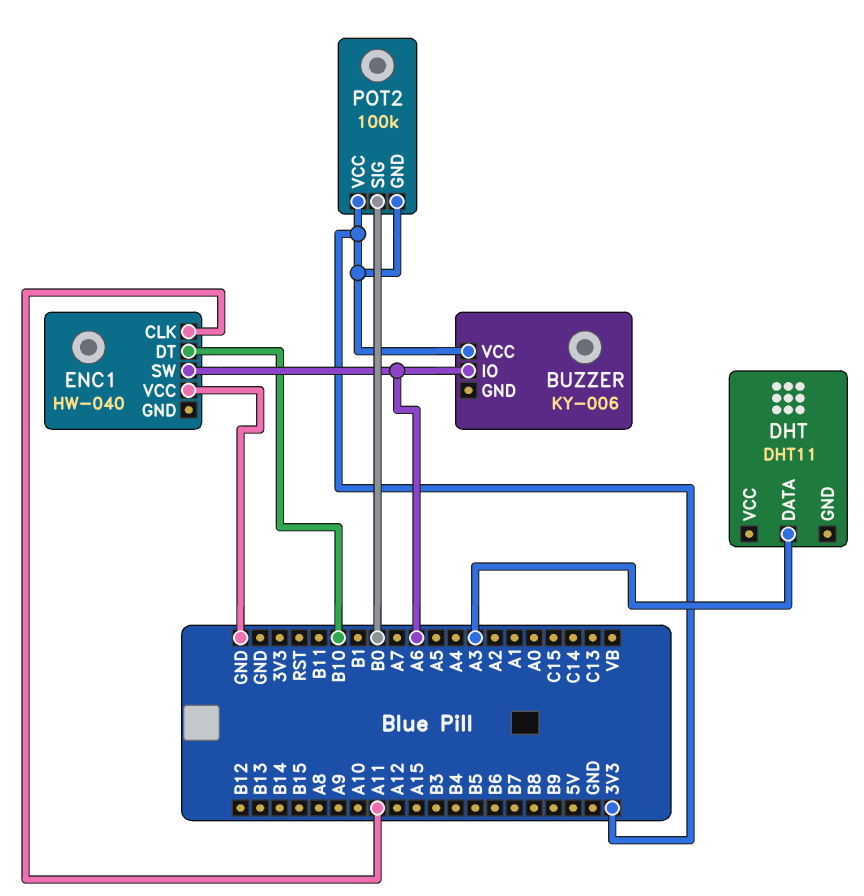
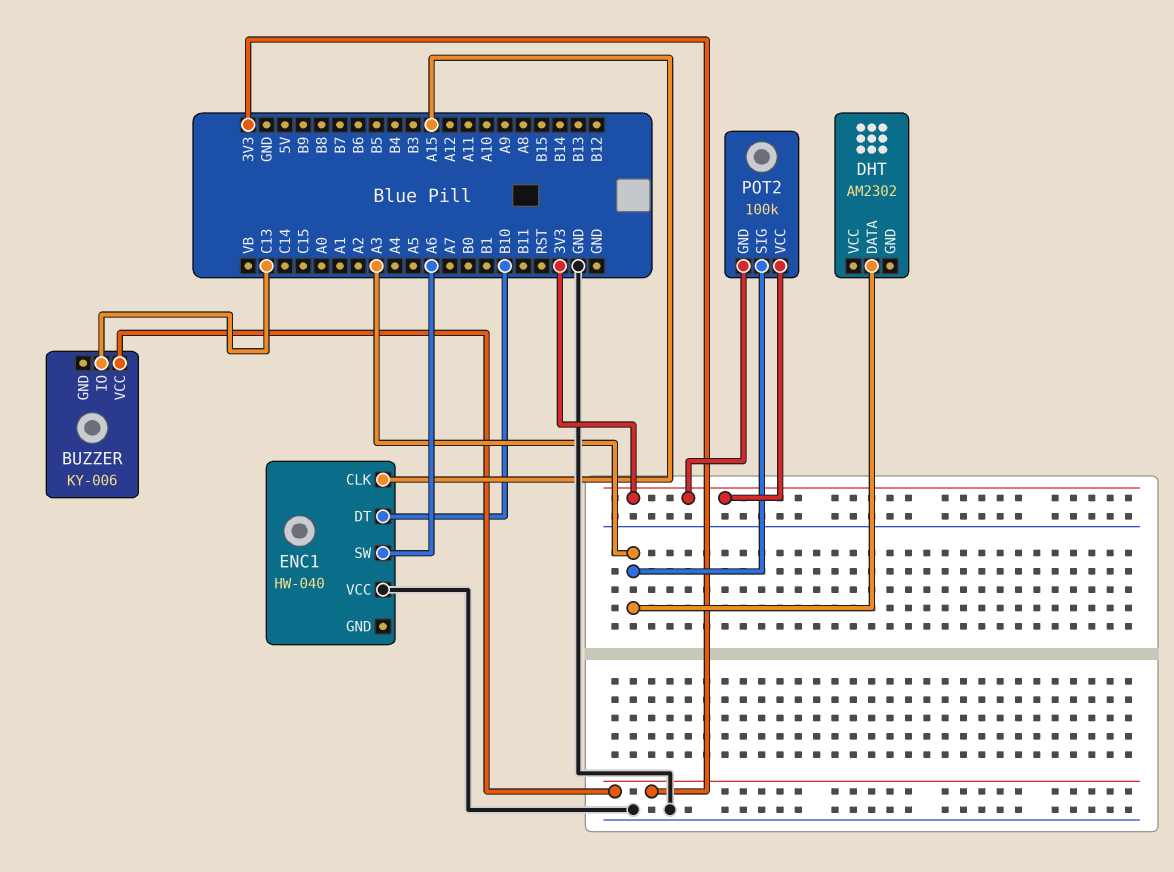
BUZZER pin IO: A6 -> C13
DHT: DHT11 -> AM2302
ENC1 pin CLK: A11 -> A15
POT2 pin SIG: B0 -> A3

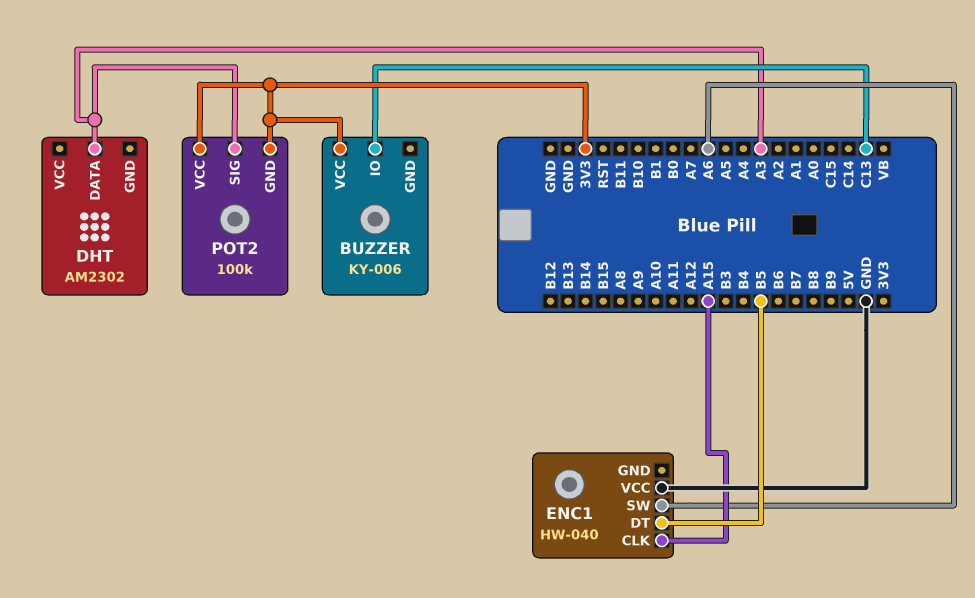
ENC1 pin DT: B10 -> B5

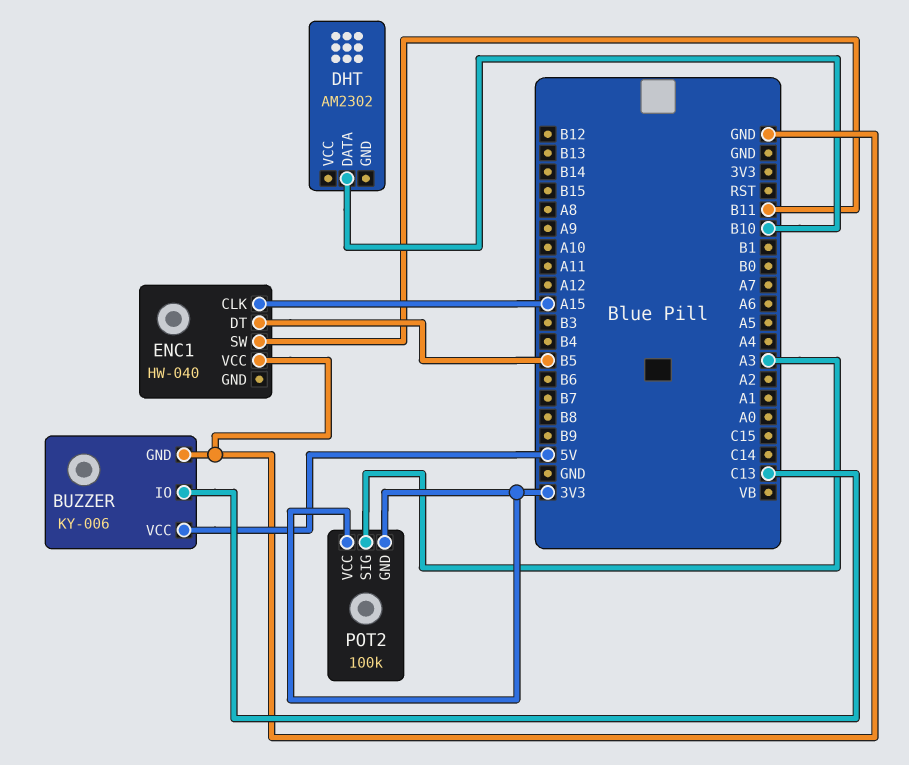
BUZZER pin GND: none -> GND
BUZZER pin VCC: 3V3 -> 5V
DHT pin DATA: A3 -> B10
ENC1 pin SW: A6 -> B11

